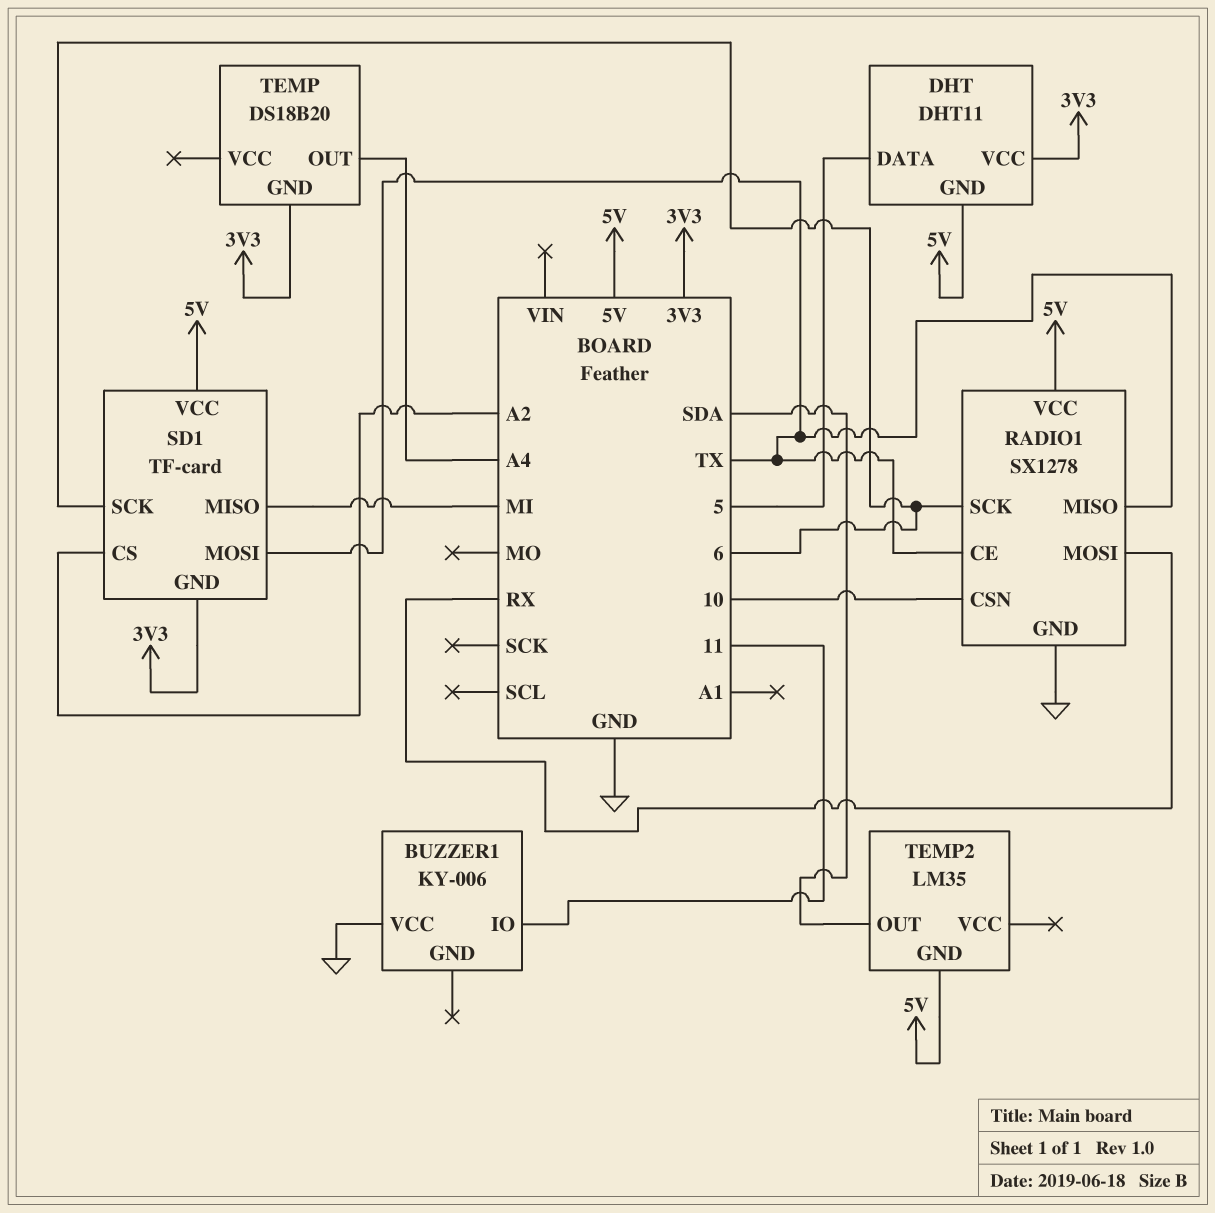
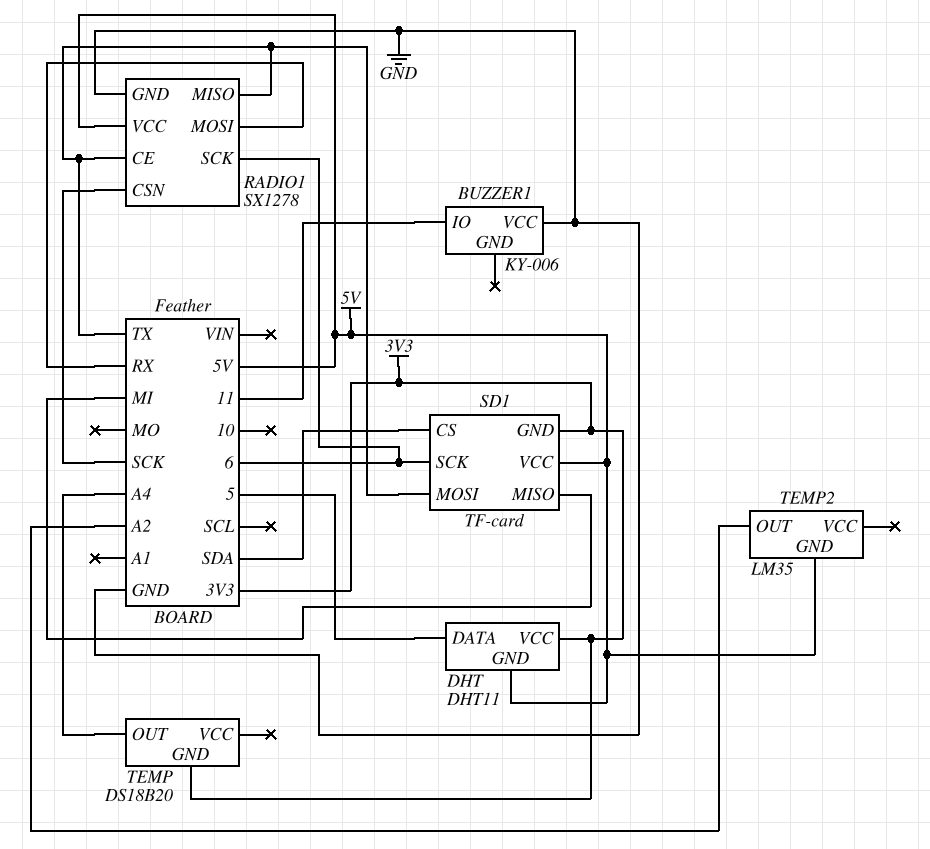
RADIO1 pin CSN: 10 -> SCK
SD1 pin CS: A2 -> SDA
TEMP2 pin OUT: SDA -> A2

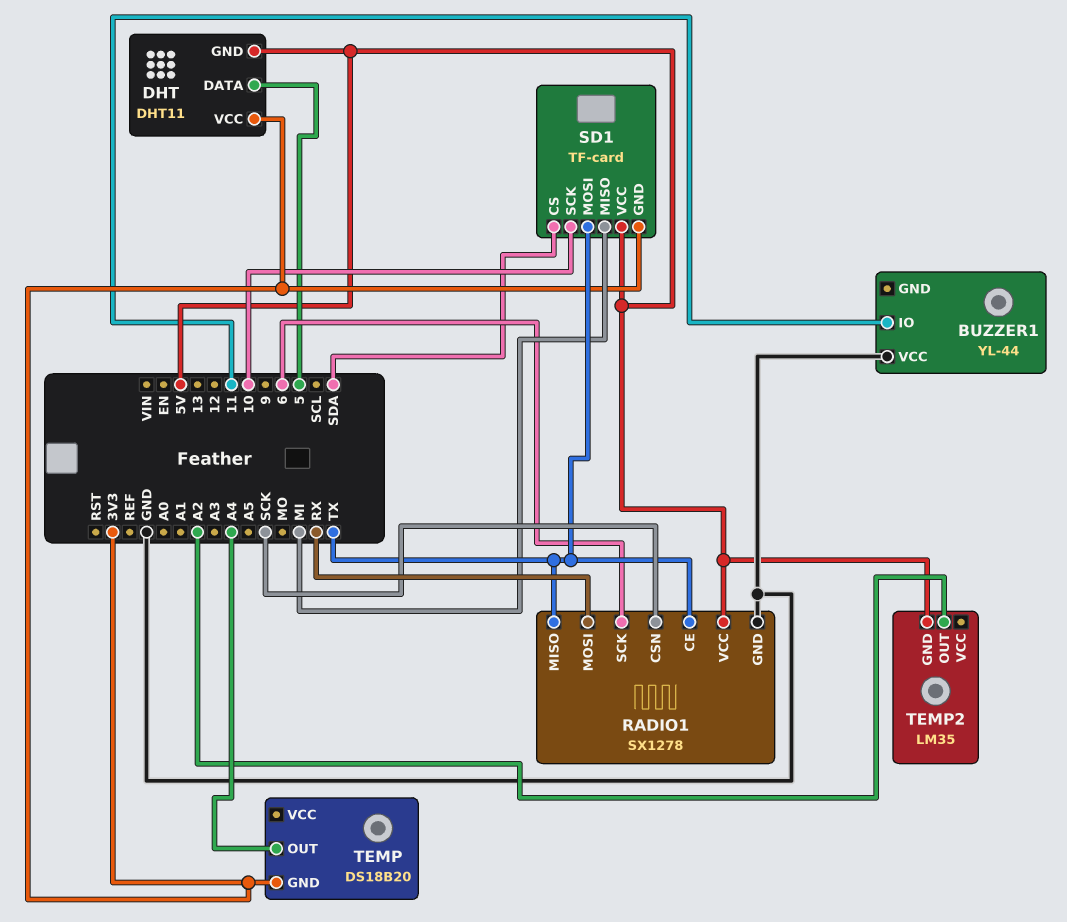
BUZZER1: KY-006 -> YL-44
SD1 pin SCK: 6 -> 10

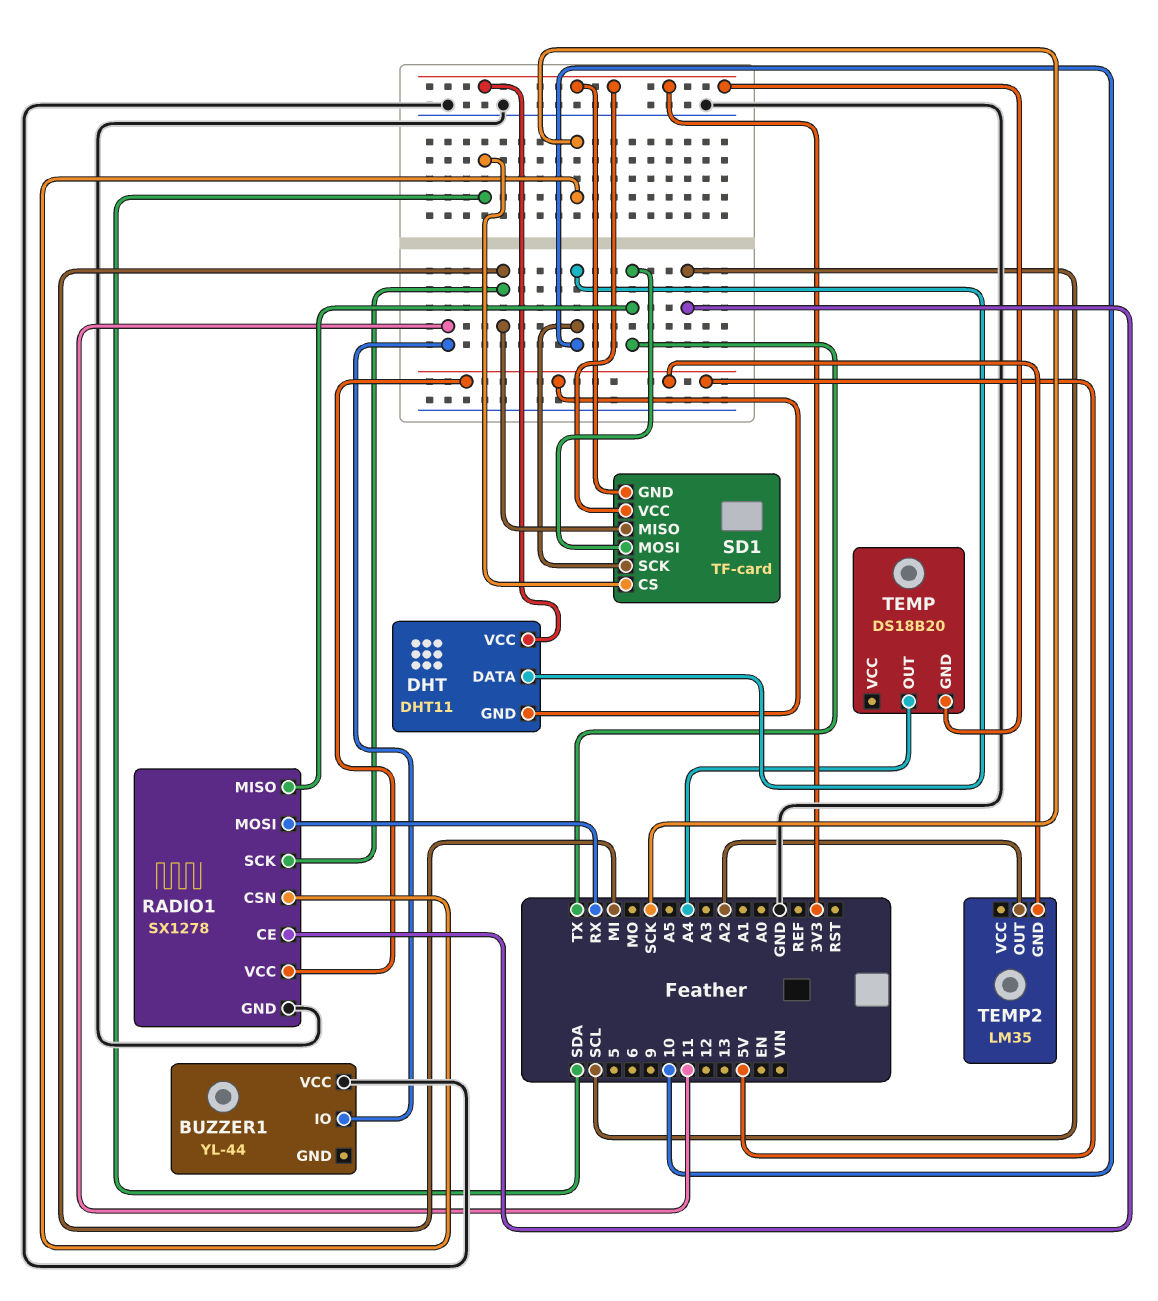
DHT pin DATA: 5 -> 10
RADIO1 pin CE: TX -> SCL
RADIO1 pin SCK: 6 -> MI
SD1 pin VCC: 5V -> 3V3

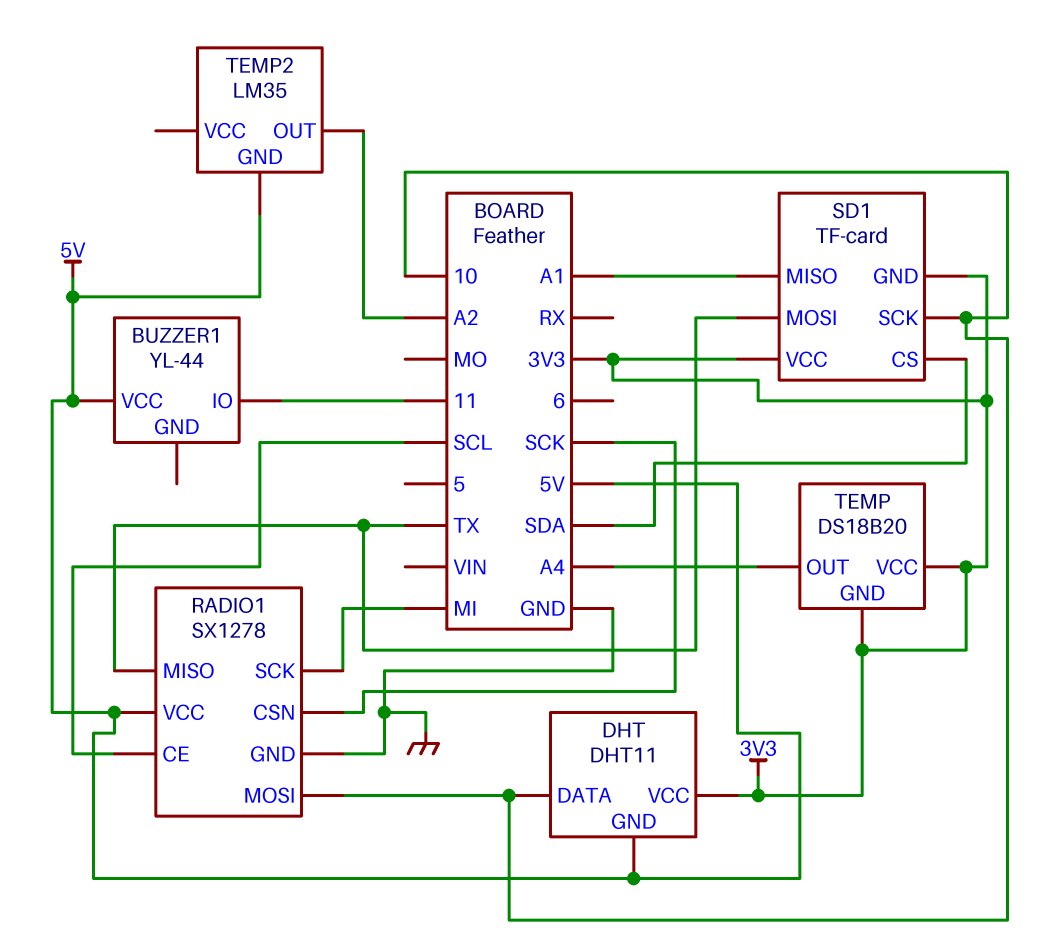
BUZZER1 pin VCC: GND -> 5V
RADIO1 pin MOSI: RX -> 10
SD1 pin MISO: MI -> A1
TEMP pin VCC: none -> 3V3

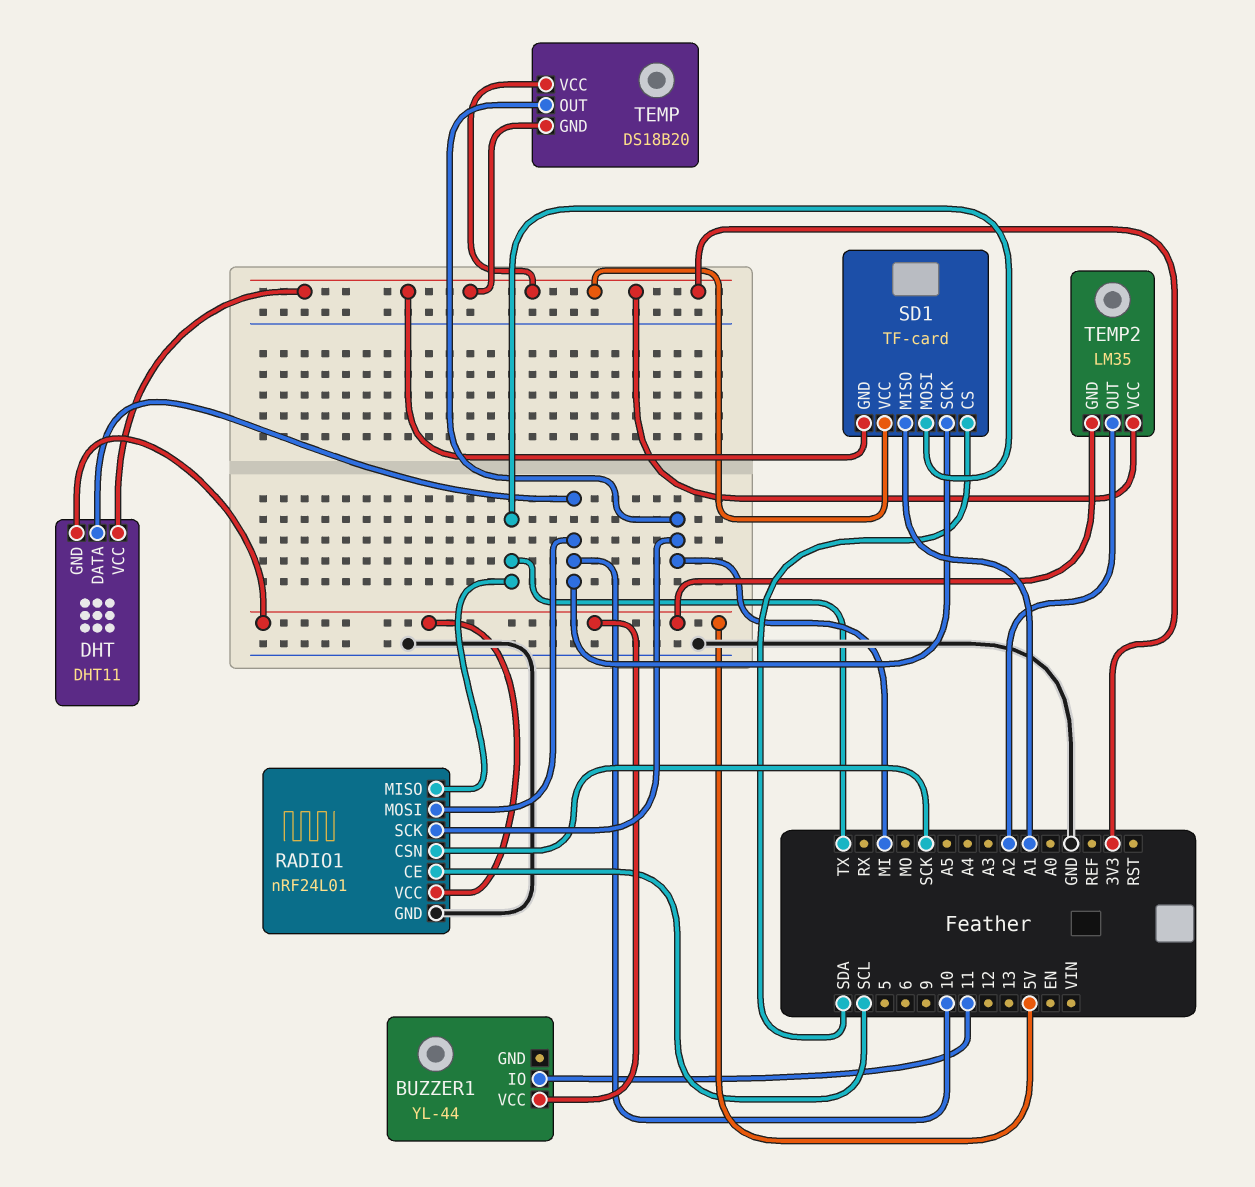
RADIO1: SX1278 -> nRF24L01
TEMP pin OUT: A4 -> MI
TEMP2 pin VCC: none -> 3V3

